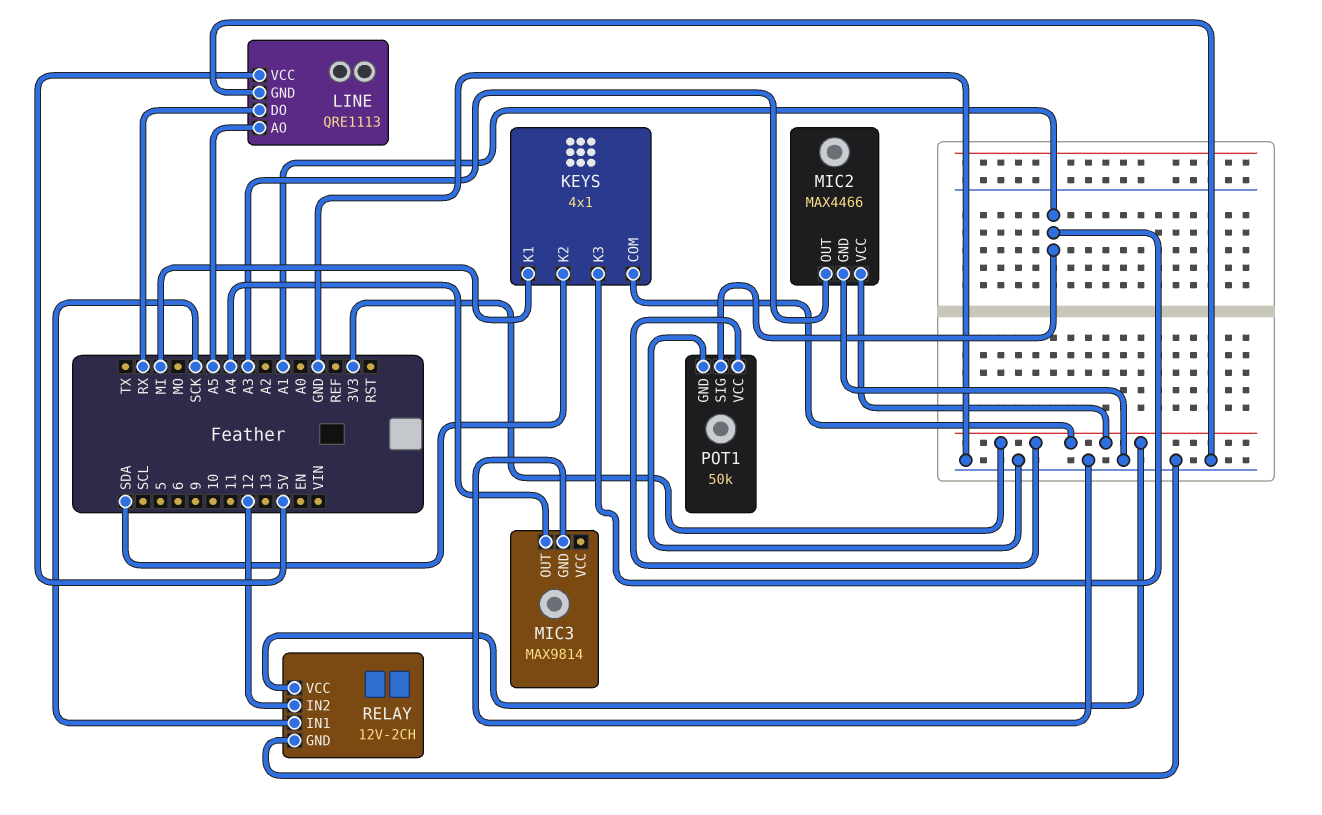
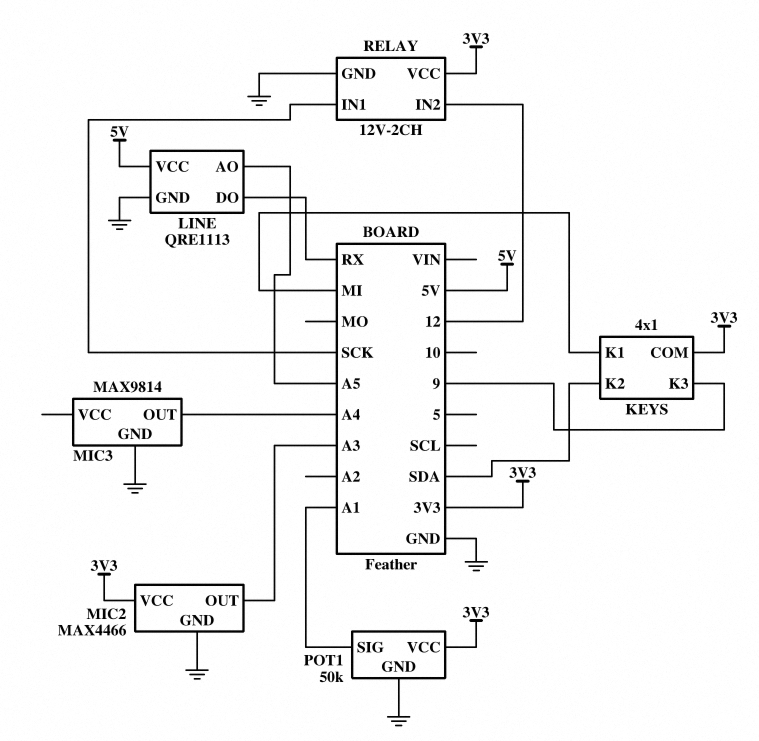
KEYS pin K3: A1 -> 9

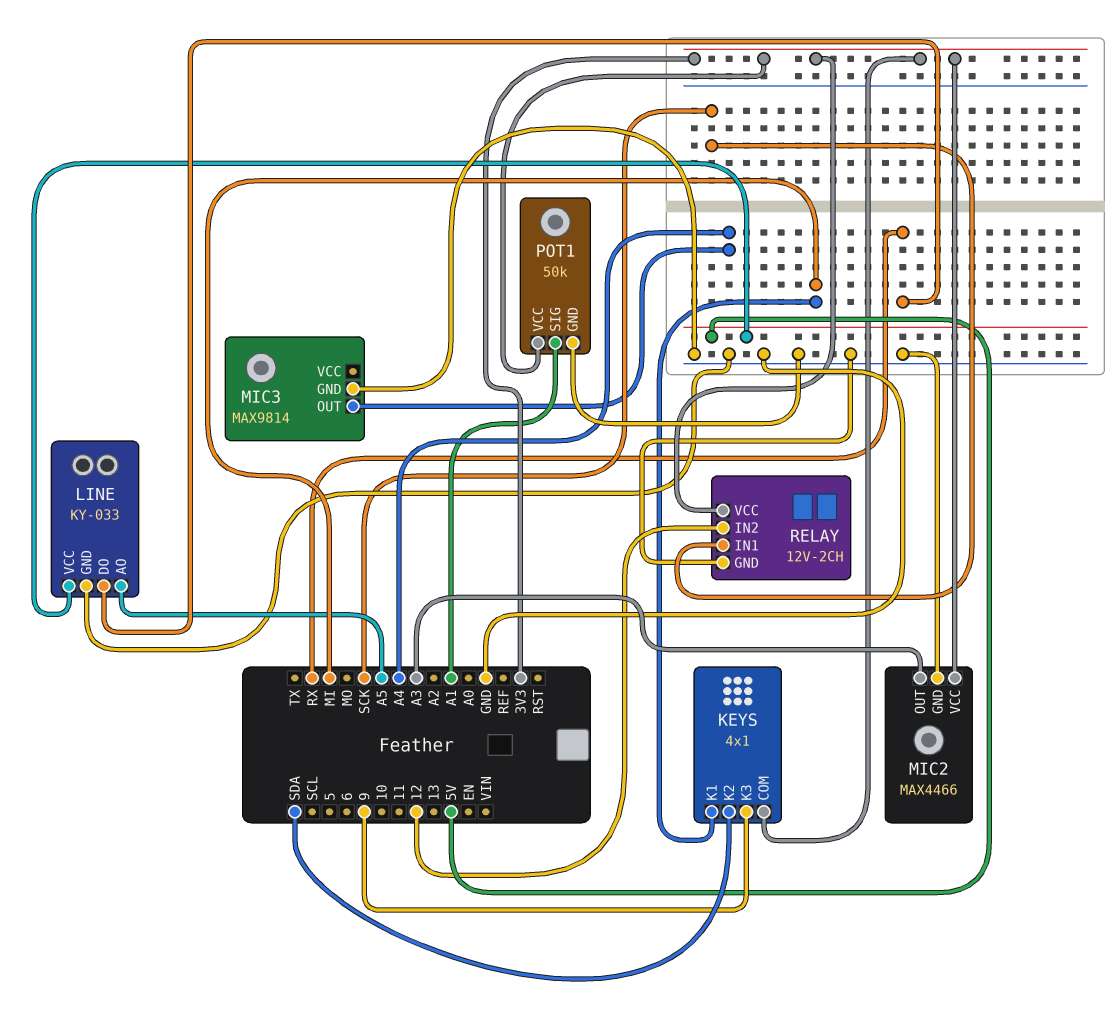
LINE: QRE1113 -> KY-033

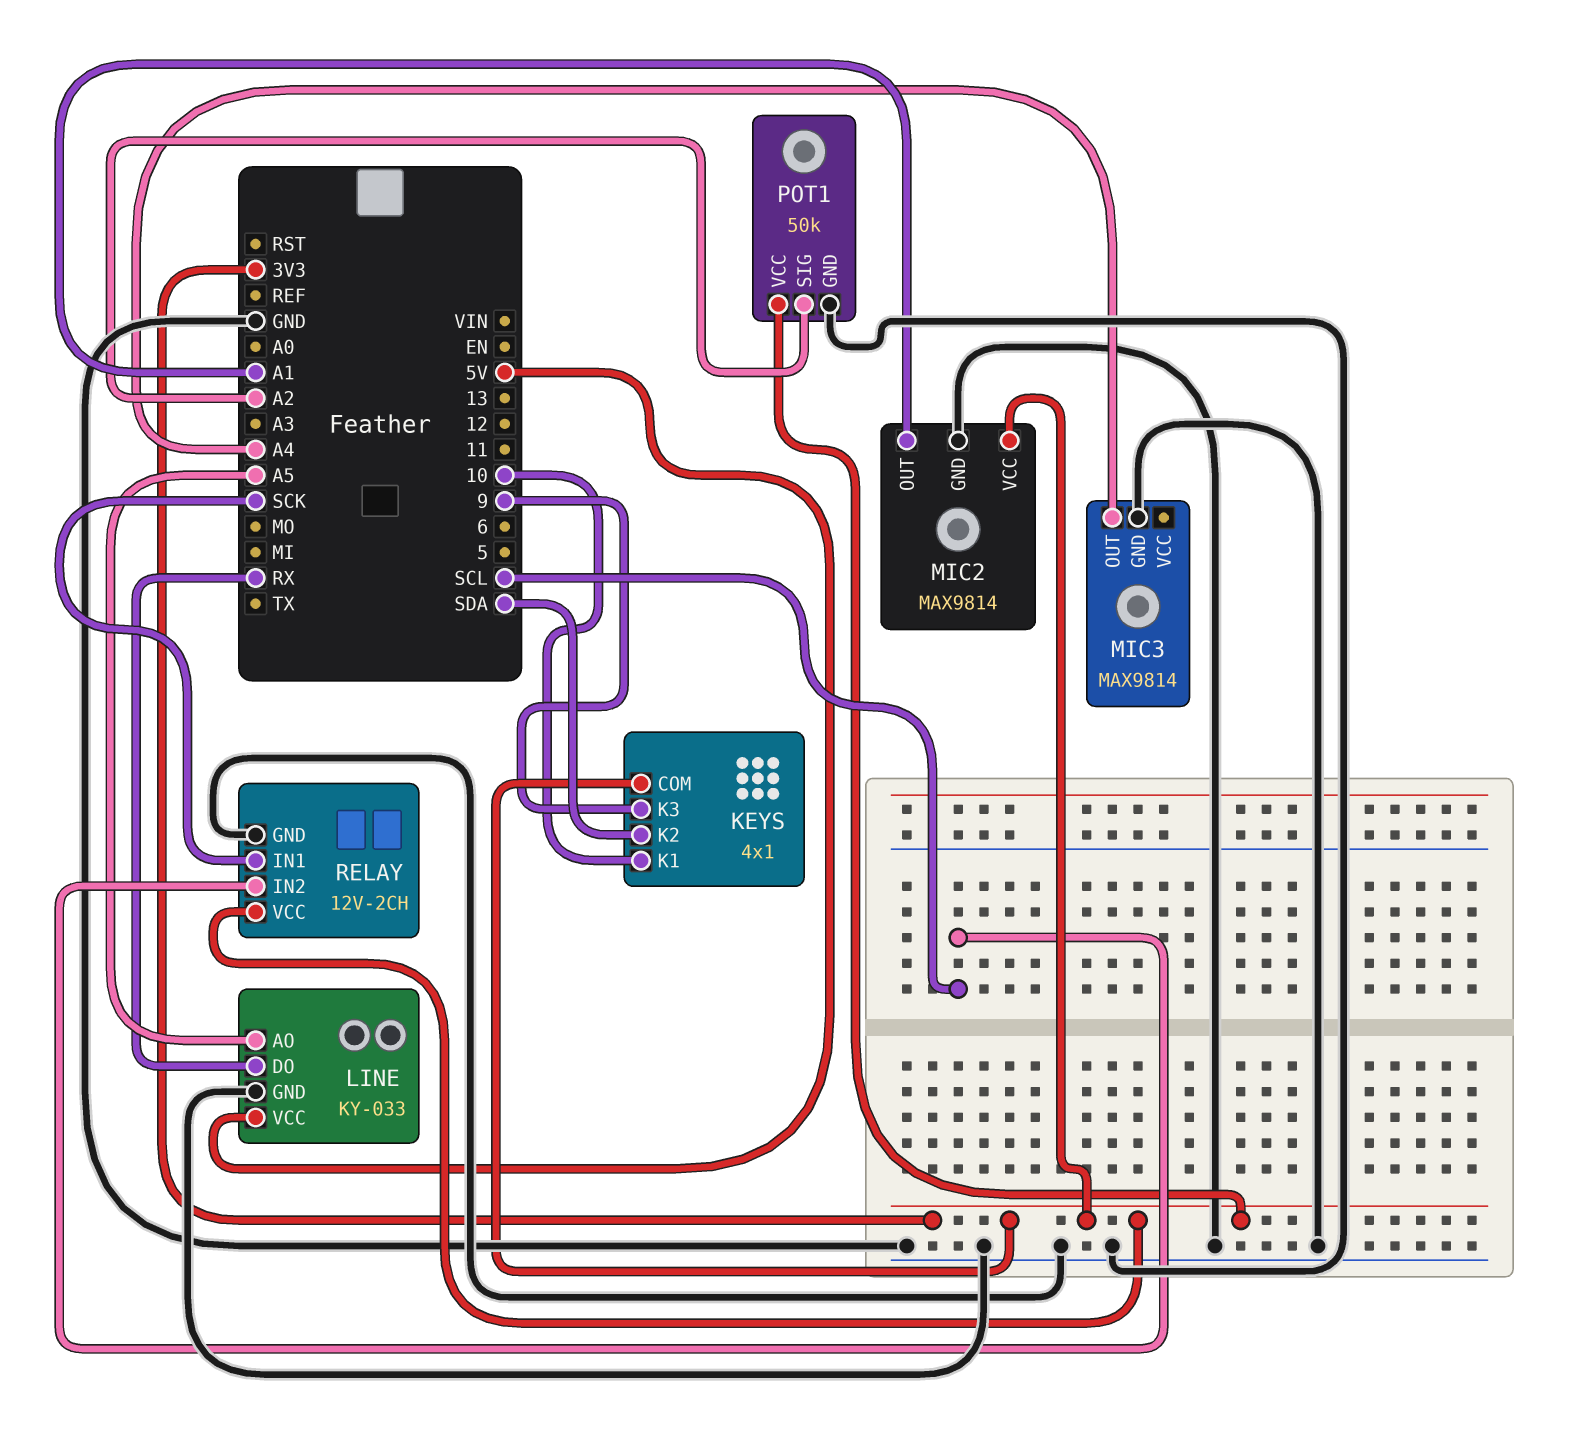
KEYS pin K1: MI -> 10
MIC2: MAX4466 -> MAX9814
MIC2 pin OUT: A3 -> A1
POT1 pin SIG: A1 -> A2
RELAY pin IN2: 12 -> SCL

